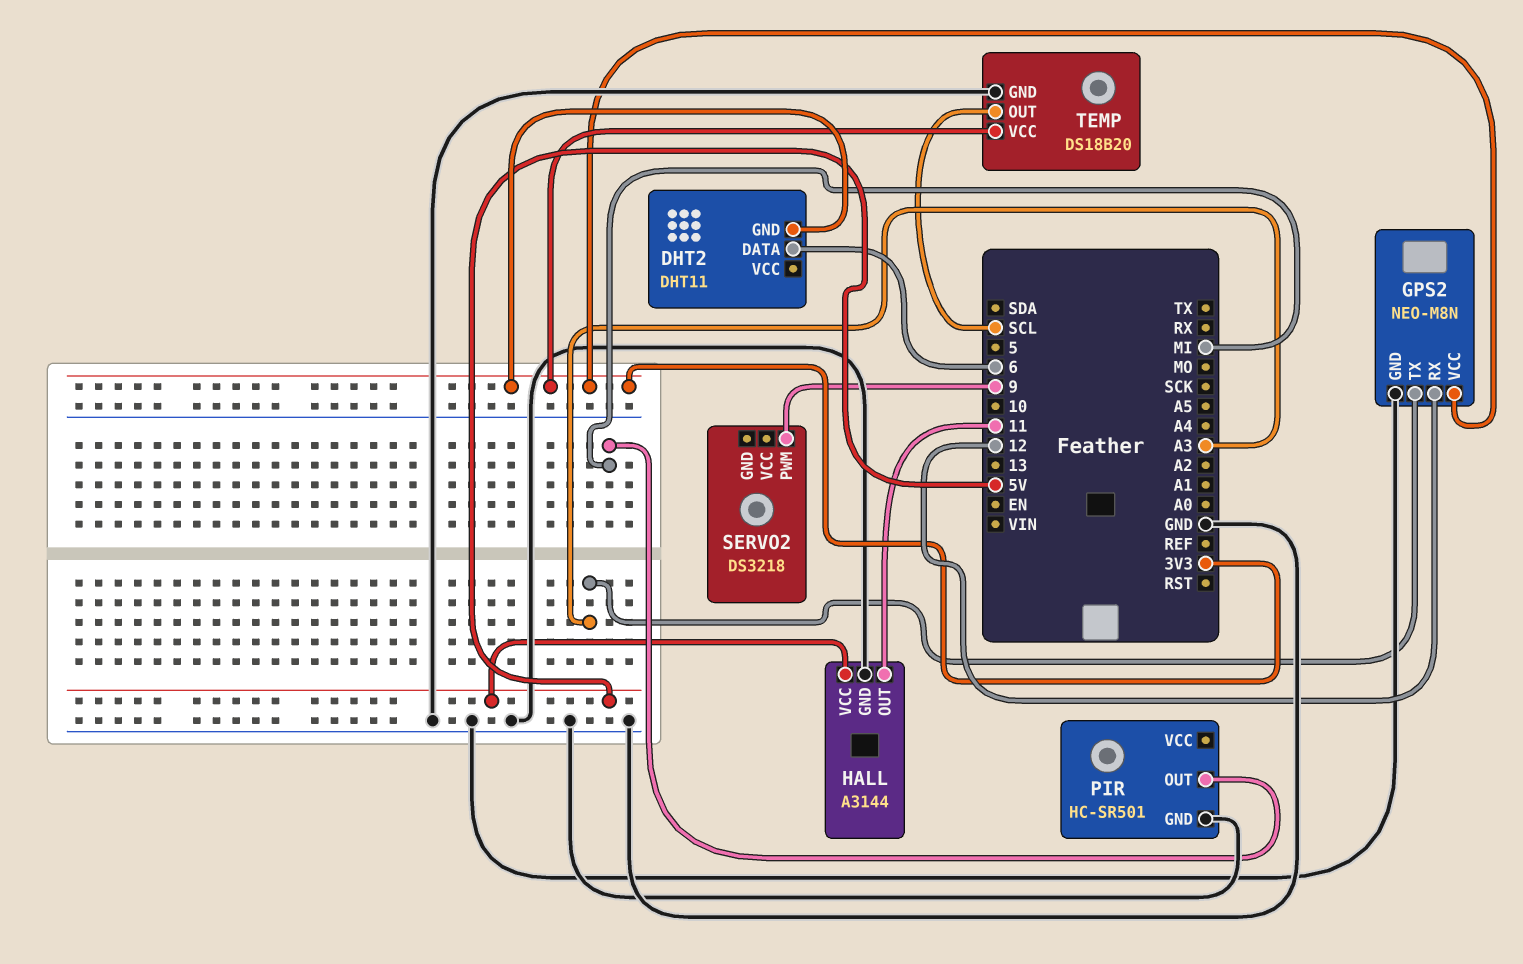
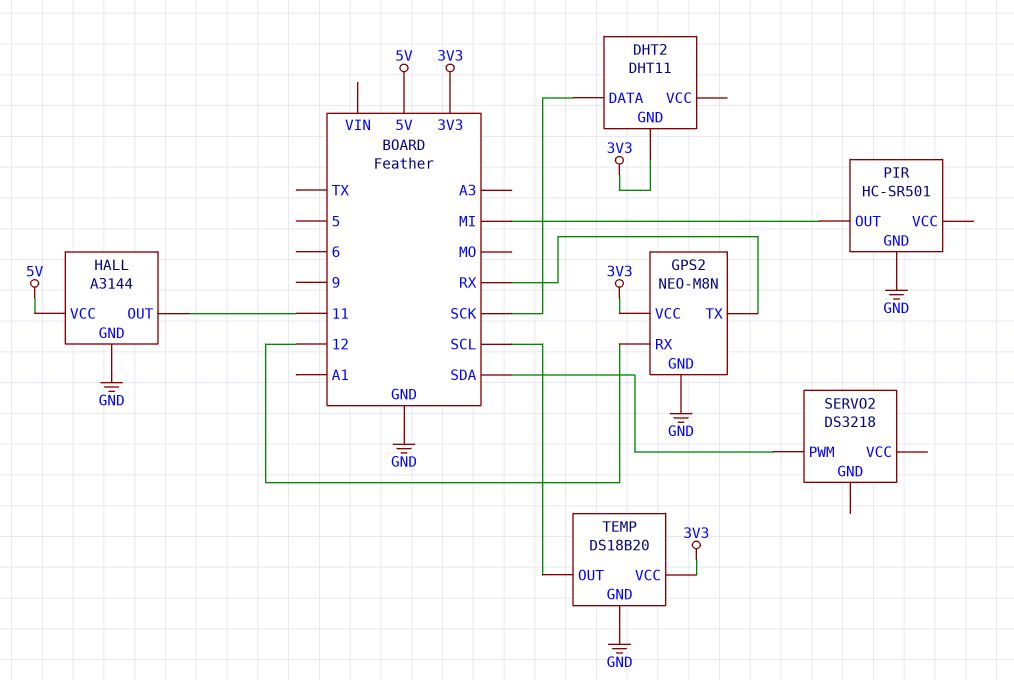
DHT2 pin DATA: 6 -> SCK
GPS2 pin TX: A3 -> RX
SERVO2 pin PWM: 9 -> SDA

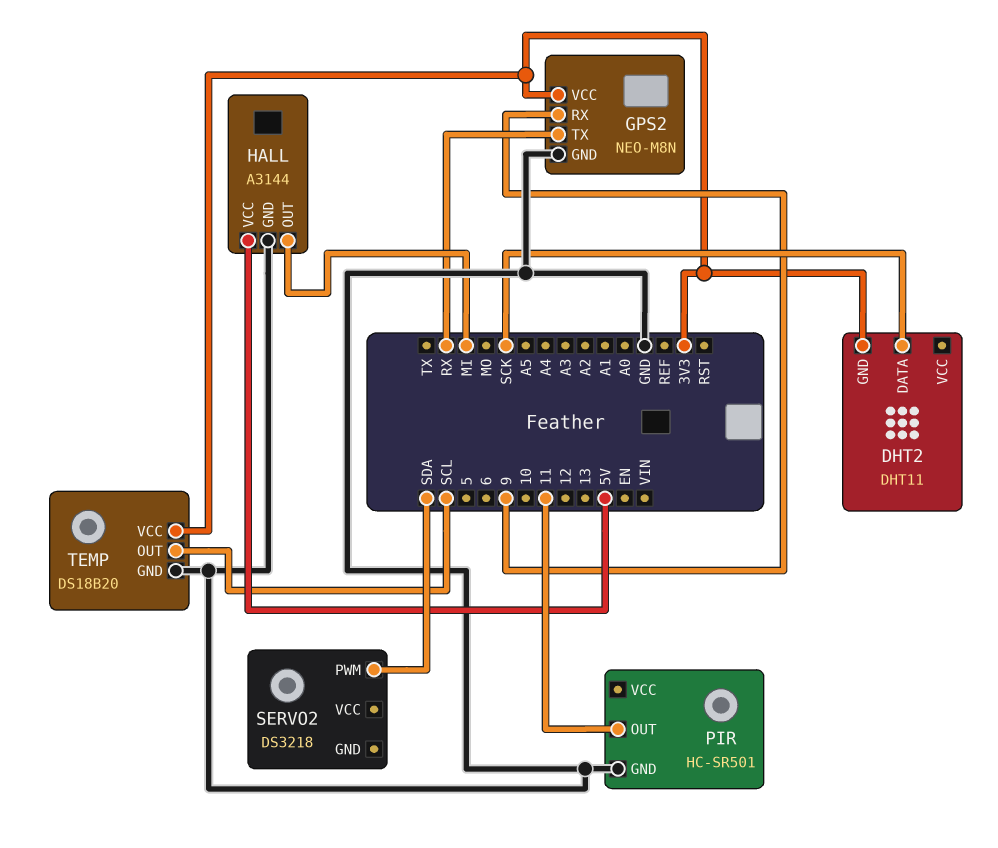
GPS2 pin RX: 12 -> 9
HALL pin OUT: 11 -> MI
PIR pin OUT: MI -> 11

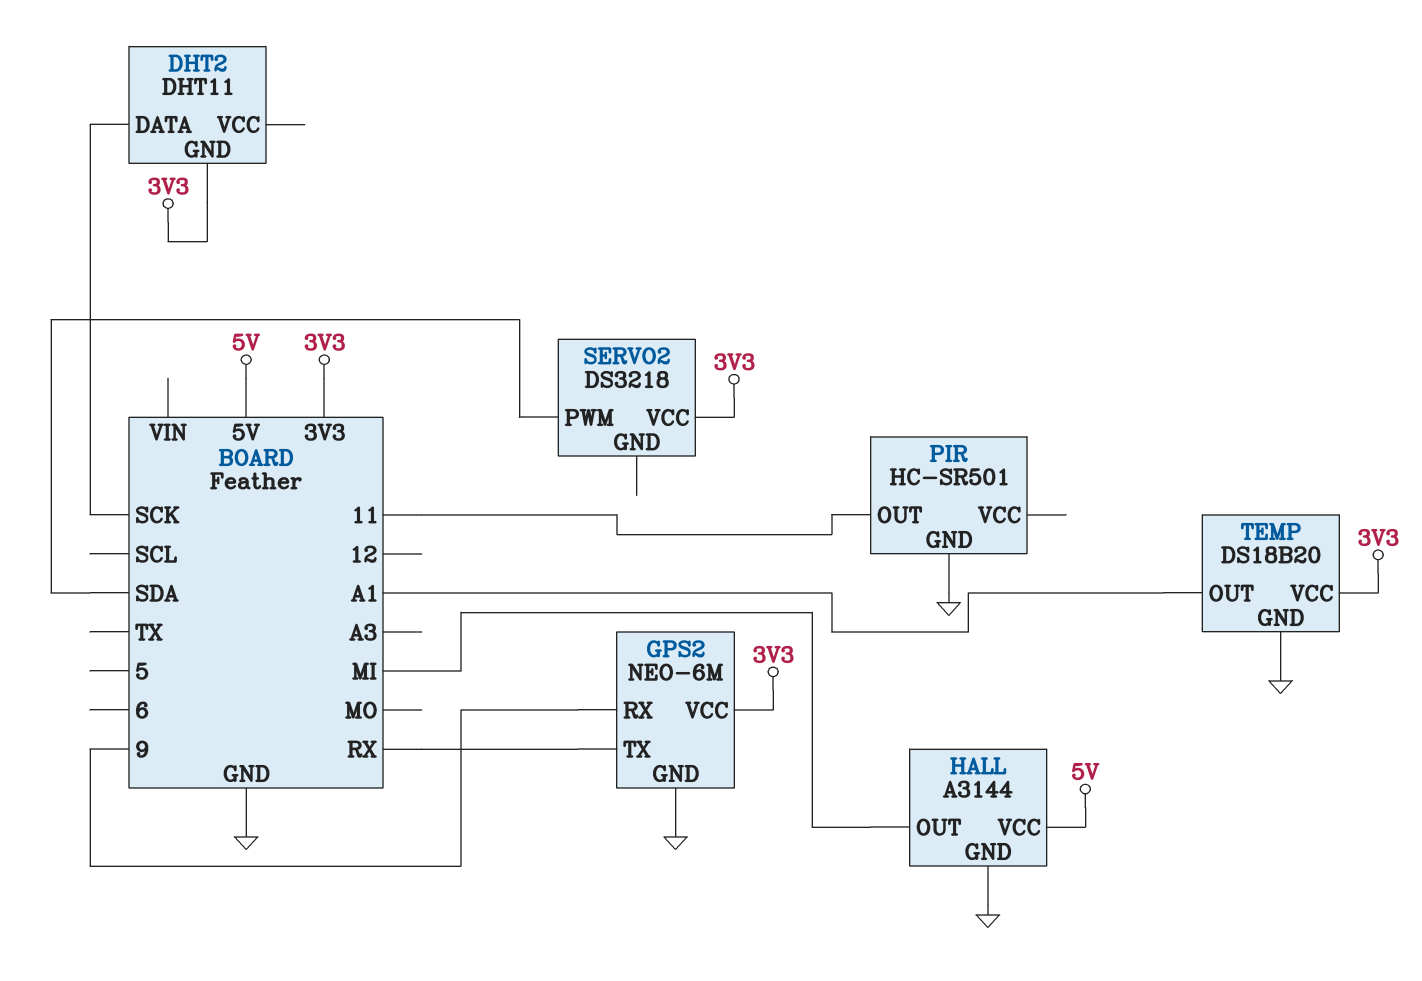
GPS2: NEO-M8N -> NEO-6M
SERVO2 pin VCC: none -> 3V3
TEMP pin OUT: SCL -> A1

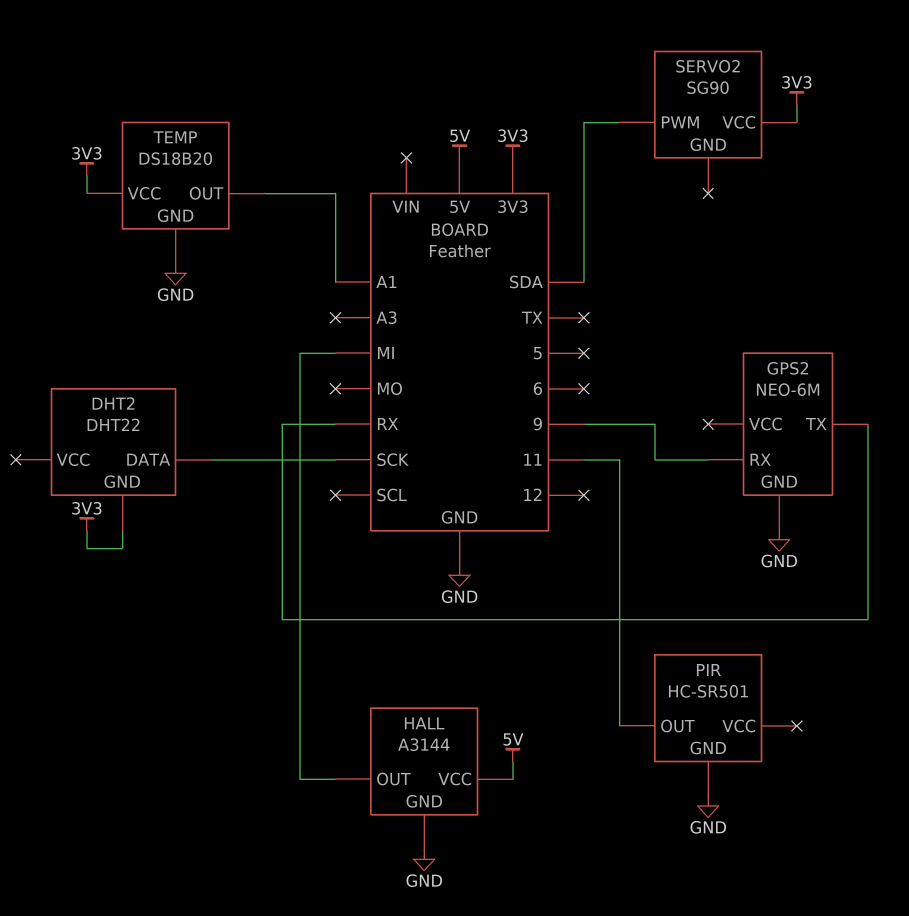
DHT2: DHT11 -> DHT22
GPS2 pin VCC: 3V3 -> none
SERVO2: DS3218 -> SG90

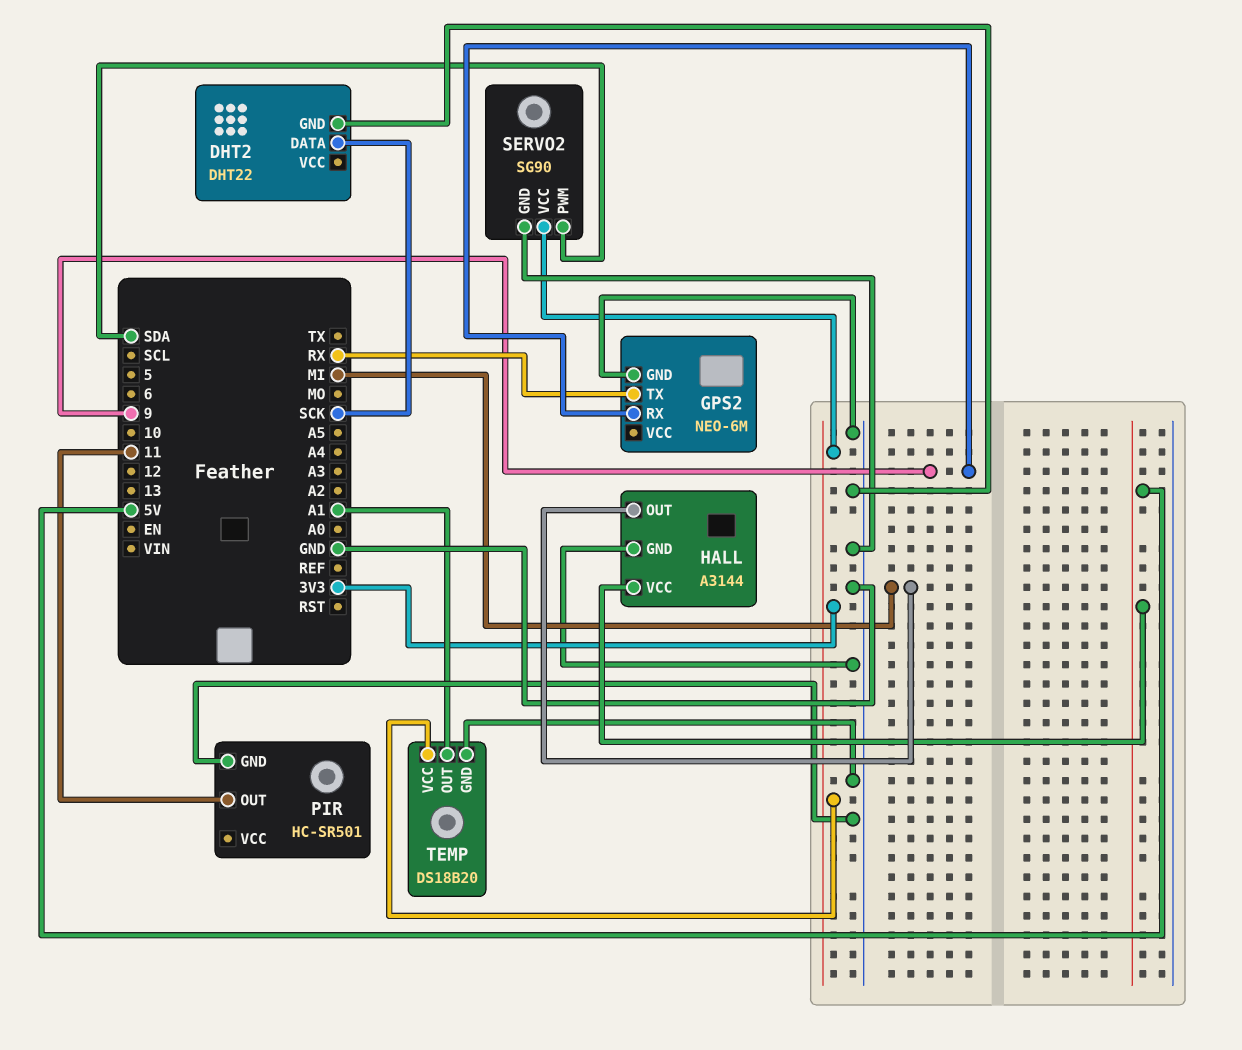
DHT2 pin GND: 3V3 -> GND
SERVO2 pin GND: none -> GND

